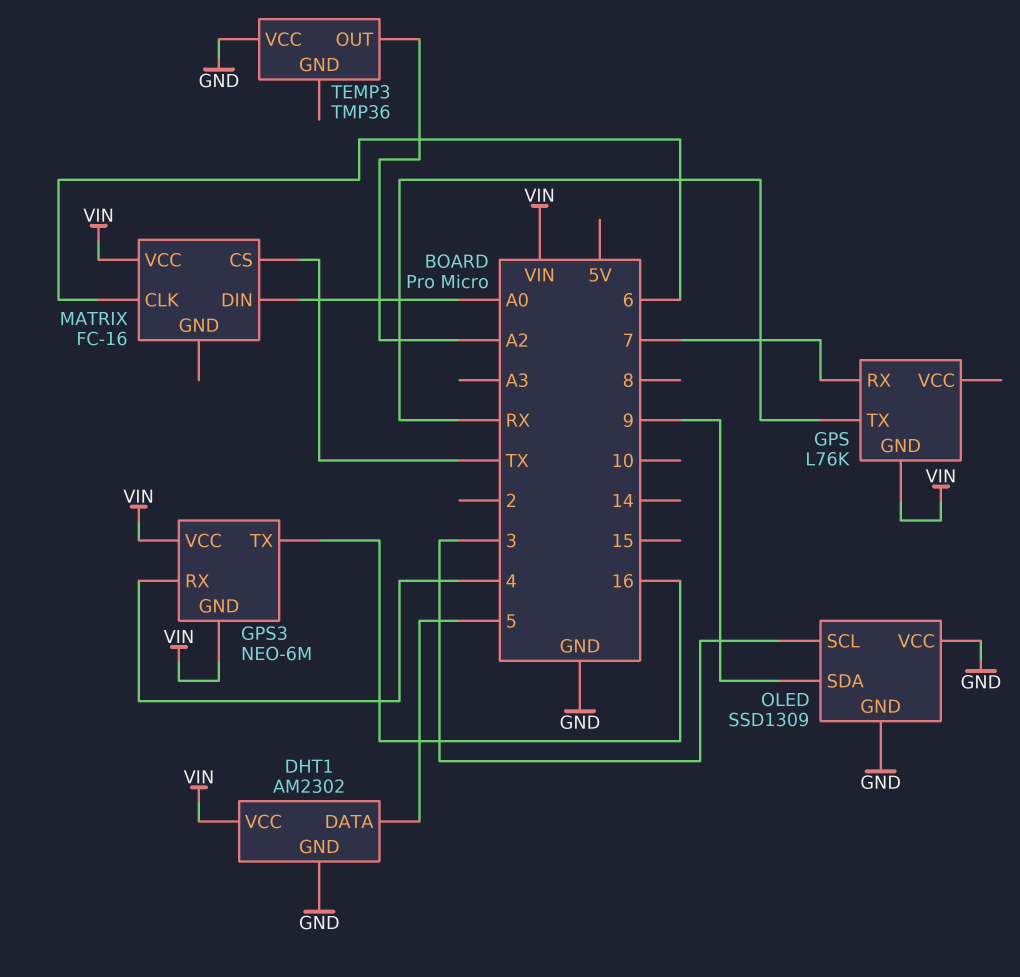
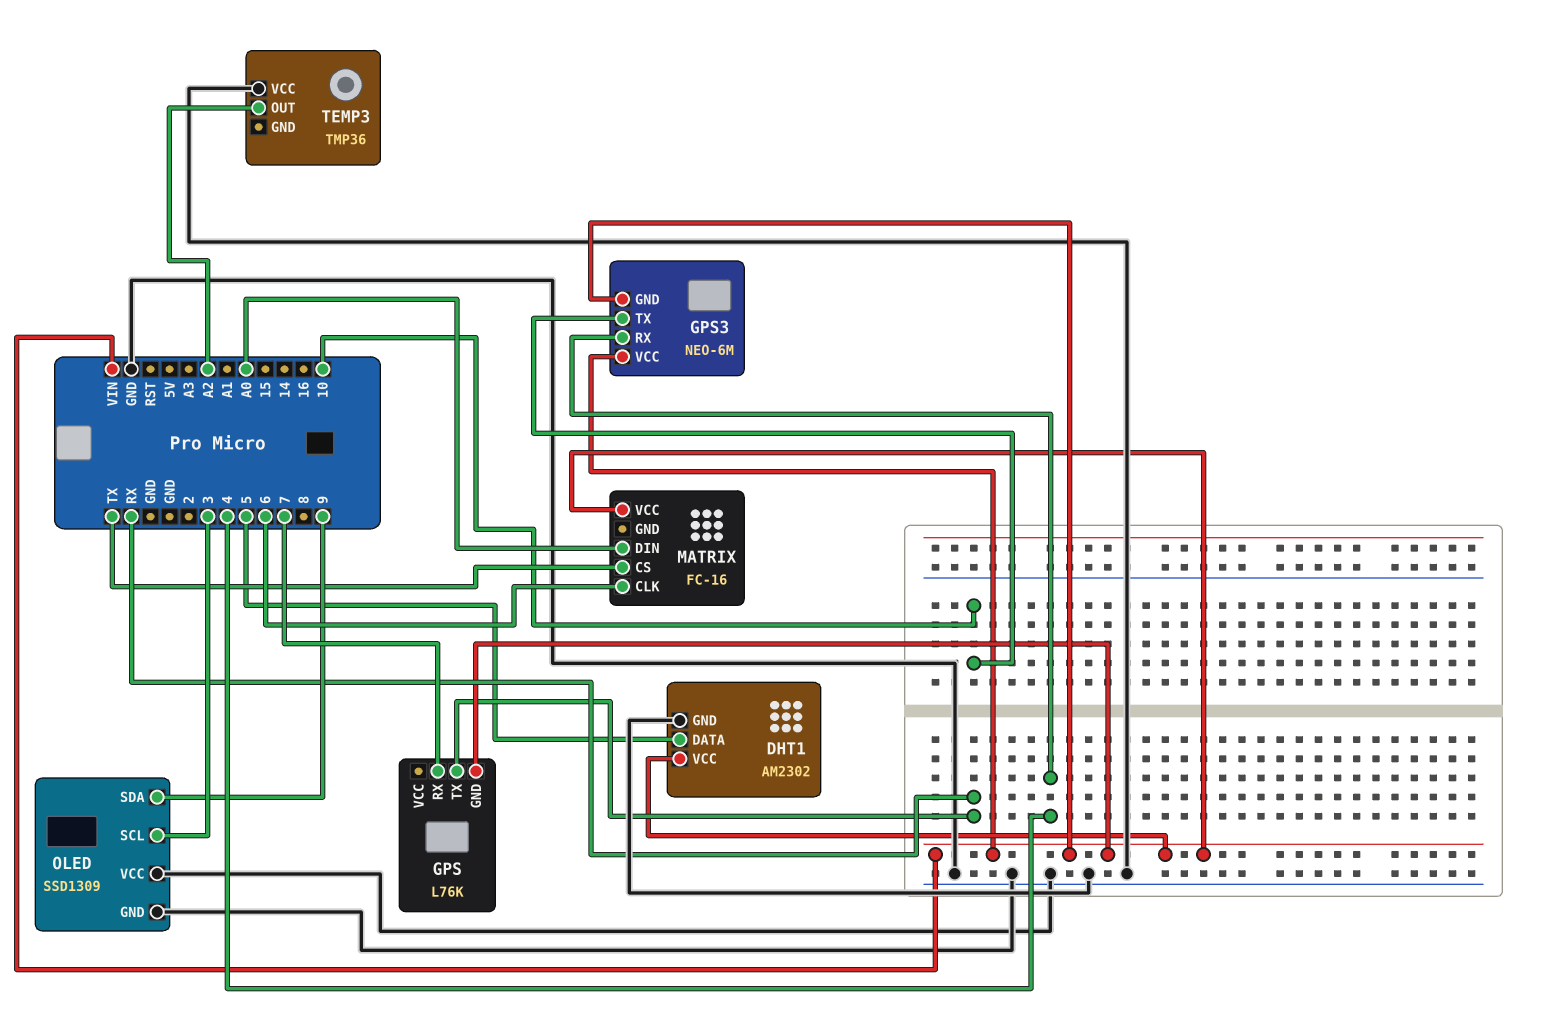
GPS3 pin TX: 16 -> 10

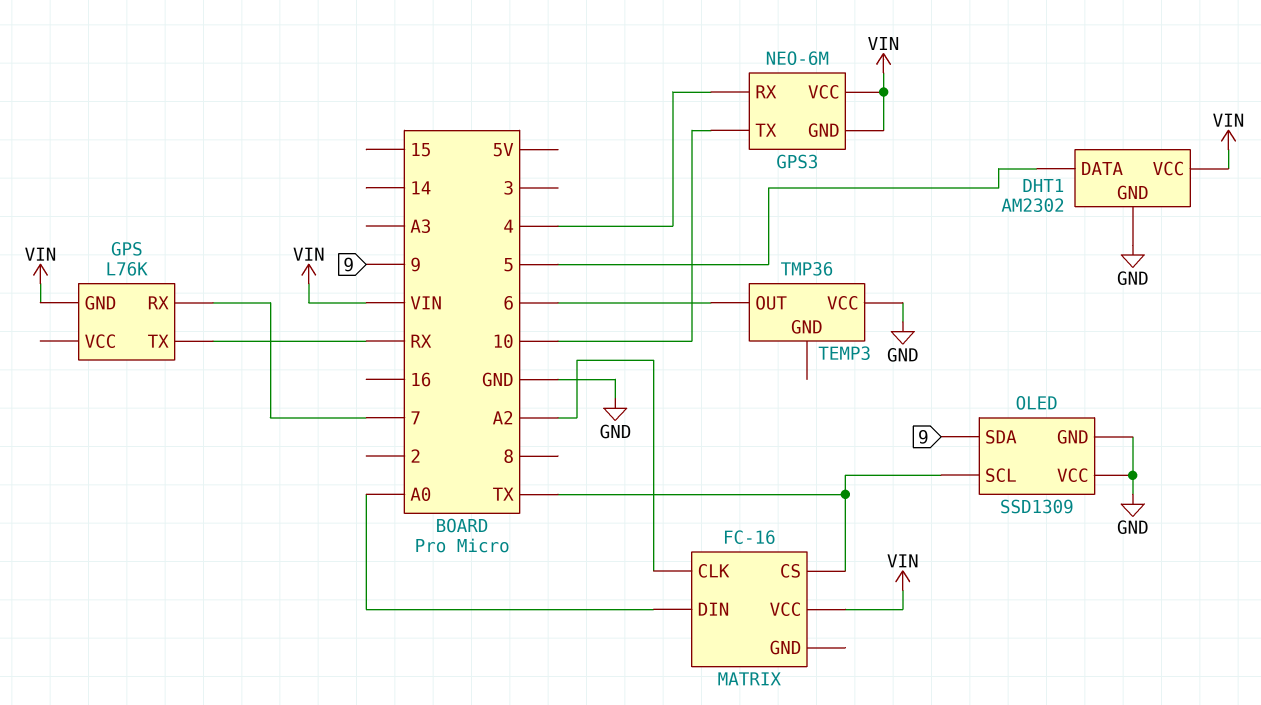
MATRIX pin CLK: 6 -> A2
OLED pin SCL: 3 -> TX
TEMP3 pin OUT: A2 -> 6

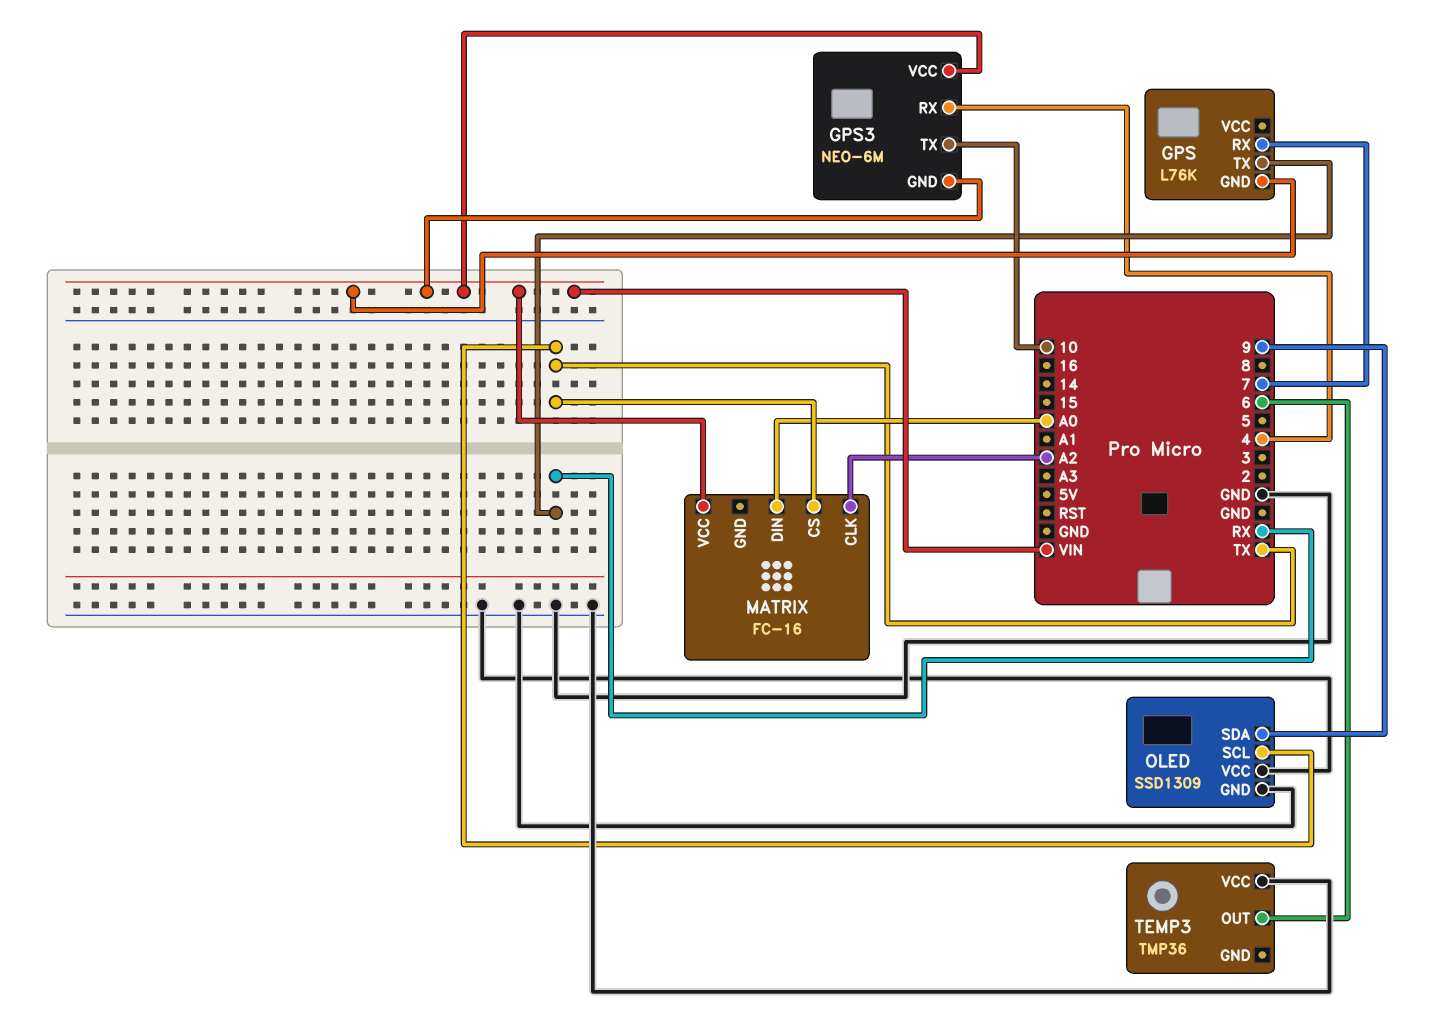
DHT1: AM2302 -> none
DHT1 pin DATA: 5 -> none
DHT1 pin GND: GND -> none
DHT1 pin VCC: VIN -> none

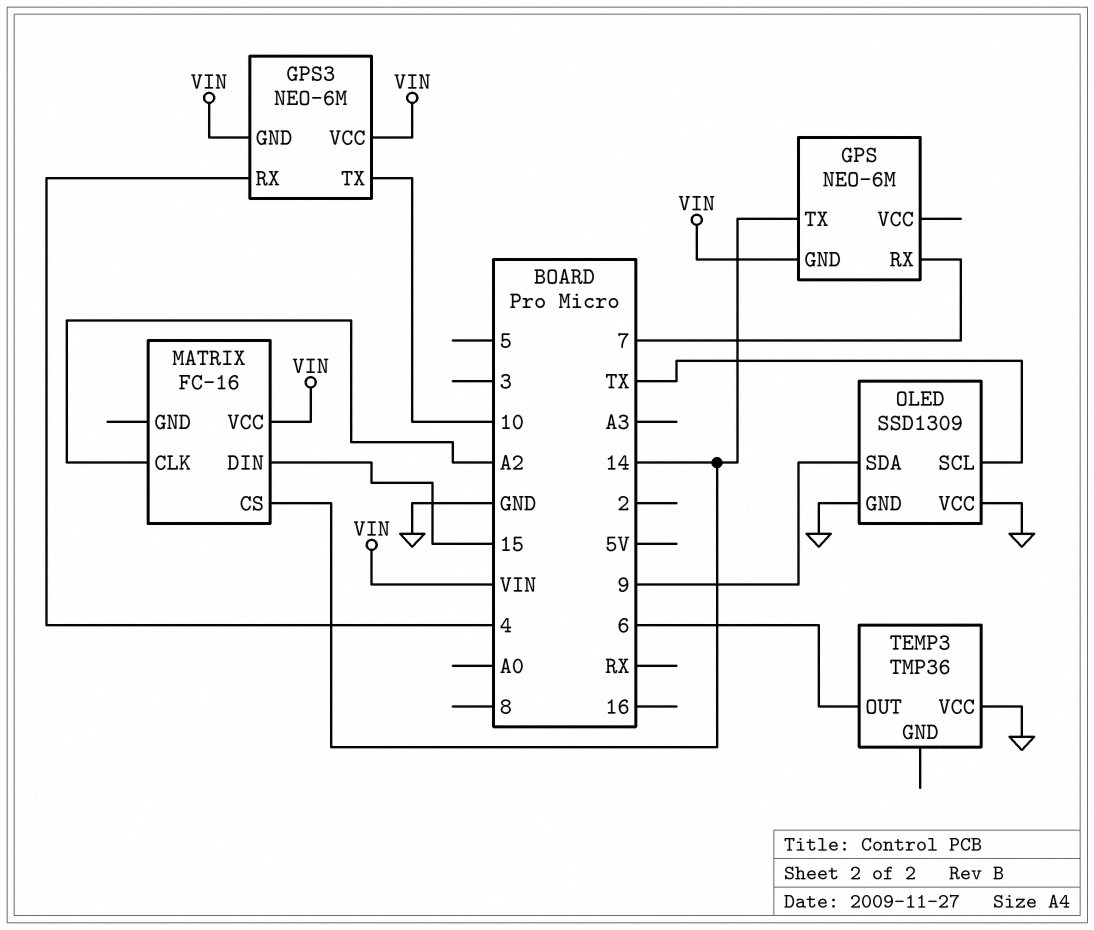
GPS: L76K -> NEO-6M
GPS pin TX: RX -> 14
MATRIX pin CS: TX -> 14
MATRIX pin DIN: A0 -> 15

